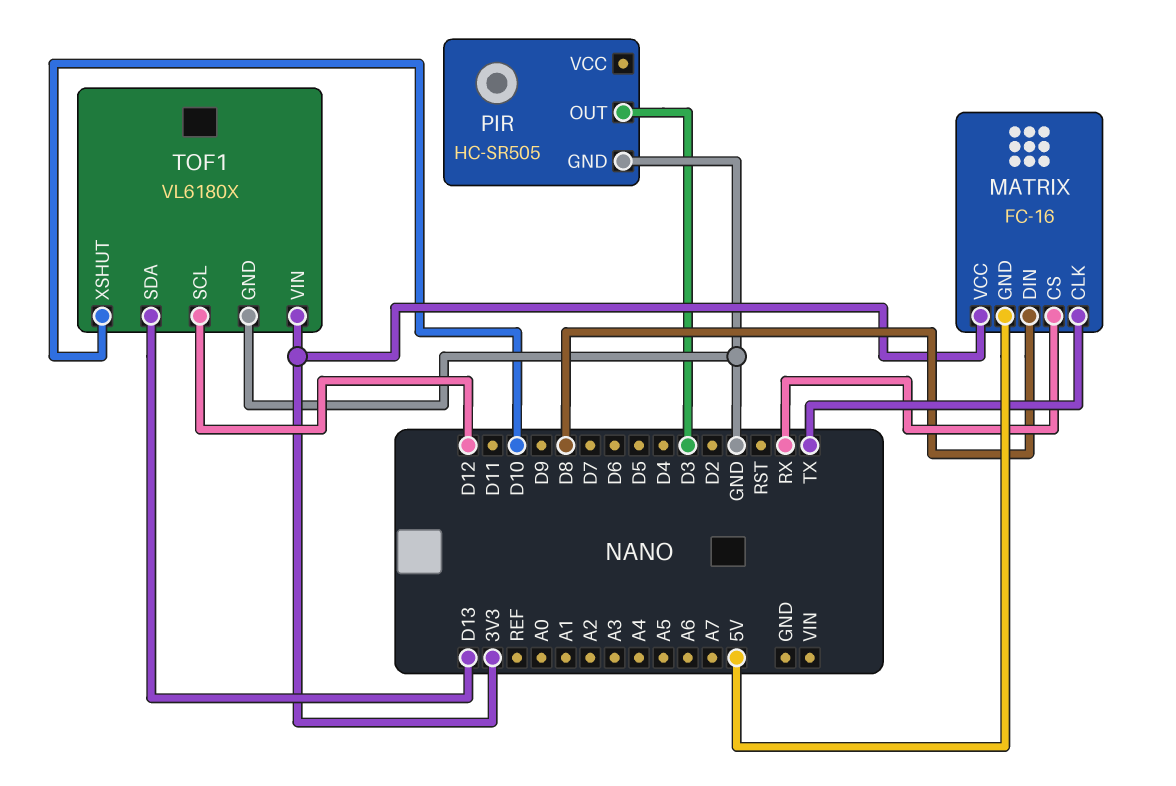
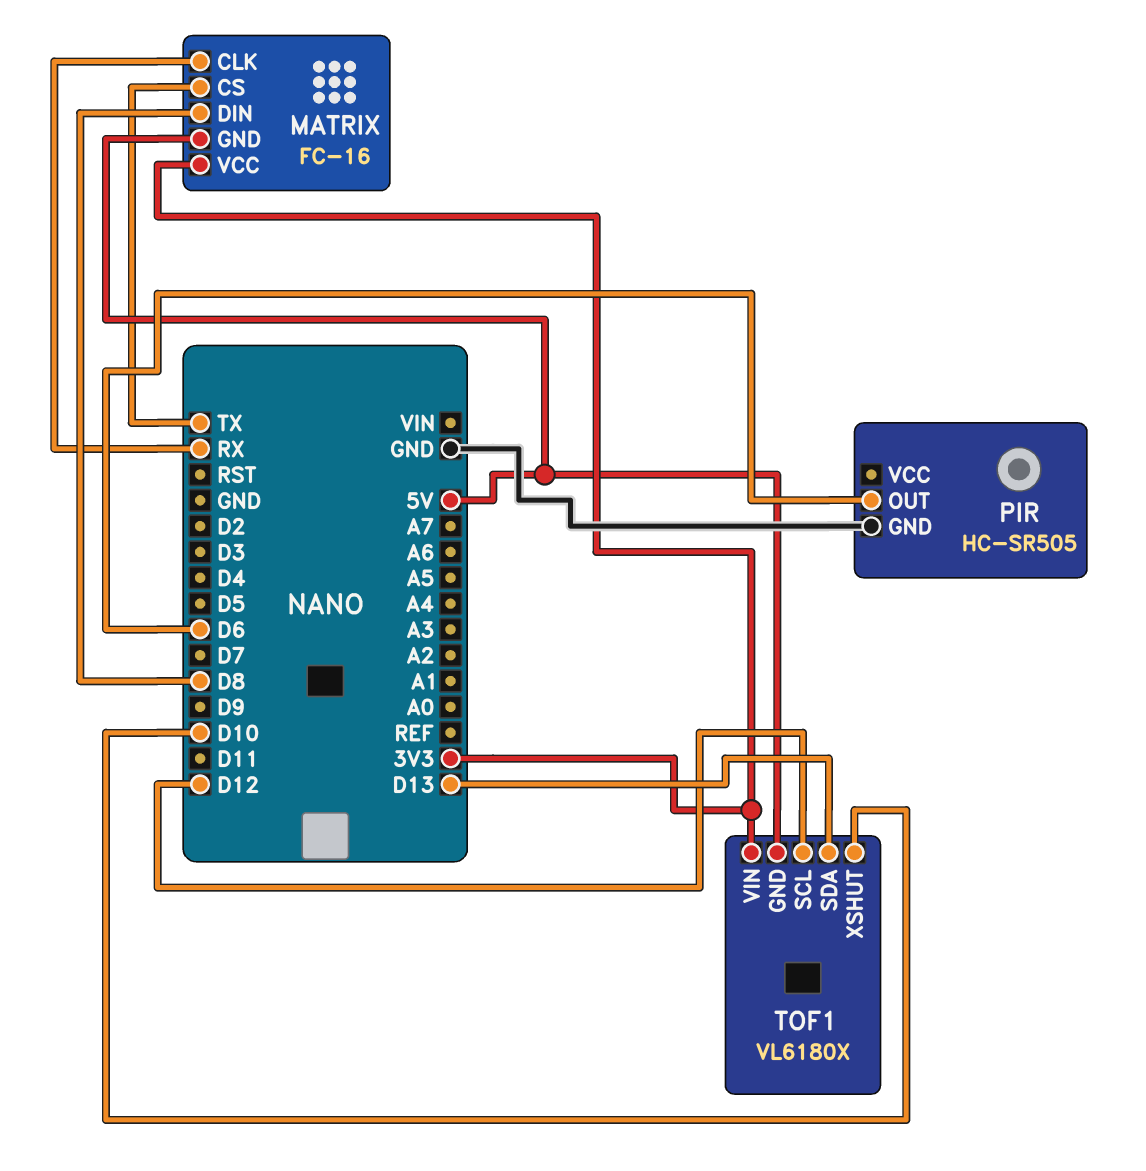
MATRIX pin CLK: TX -> RX
MATRIX pin CS: RX -> TX
PIR pin OUT: D3 -> D6
TOF1 pin GND: GND -> 5V

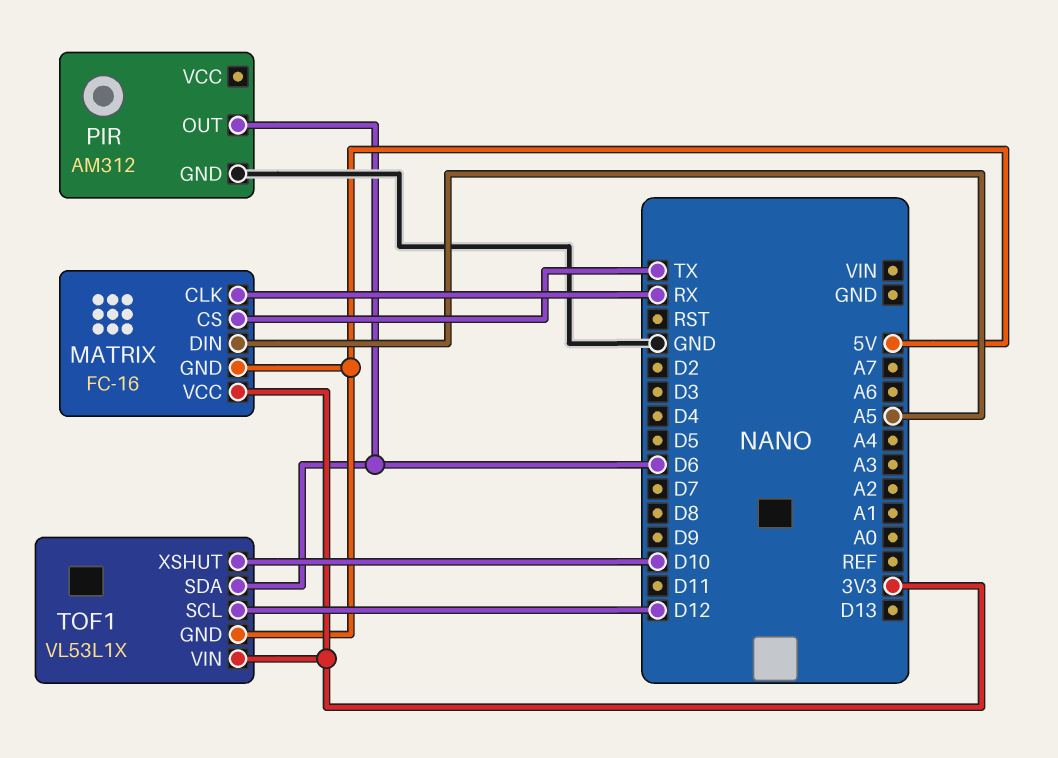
MATRIX pin DIN: D8 -> A5
PIR: HC-SR505 -> AM312
TOF1: VL6180X -> VL53L1X
TOF1 pin SDA: D13 -> D6

